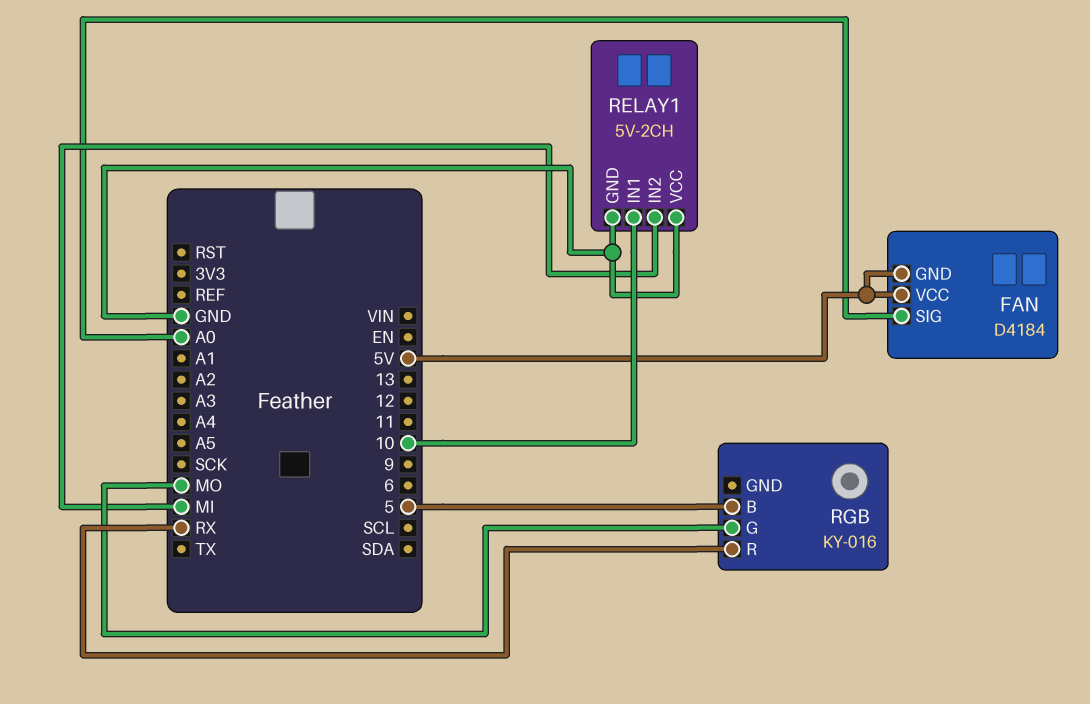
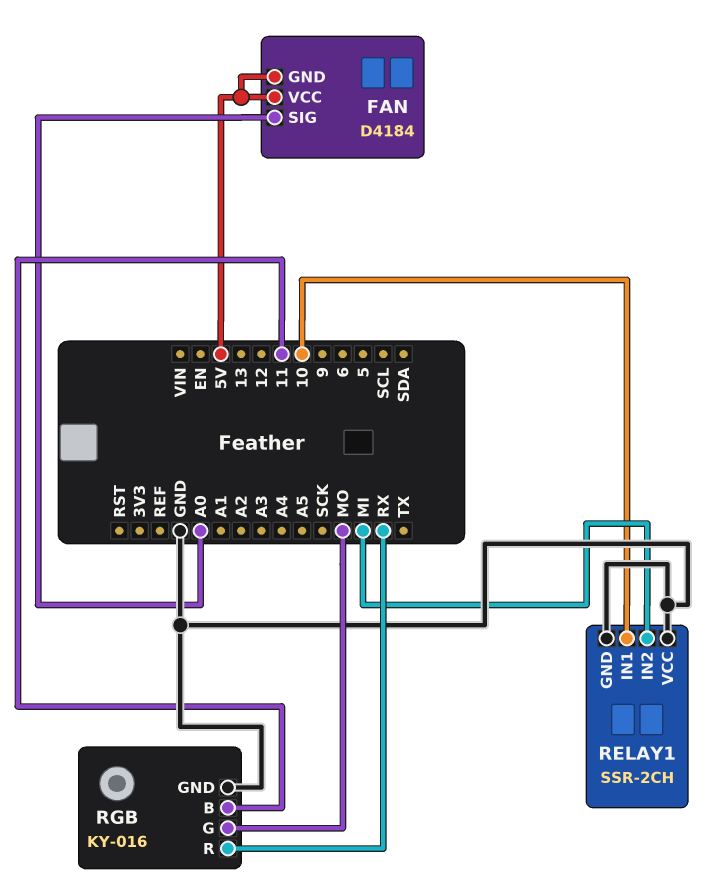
RELAY1: 5V-2CH -> SSR-2CH
RGB pin B: 5 -> 11
RGB pin GND: none -> GND

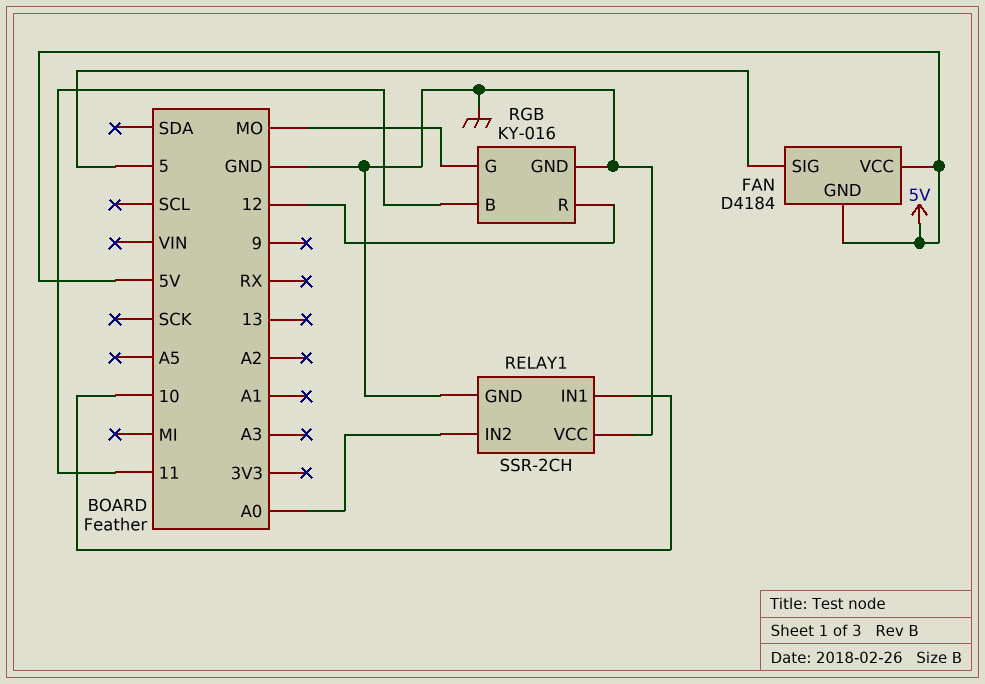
FAN pin SIG: A0 -> 5
RELAY1 pin IN2: MI -> A0
RGB pin R: RX -> 12

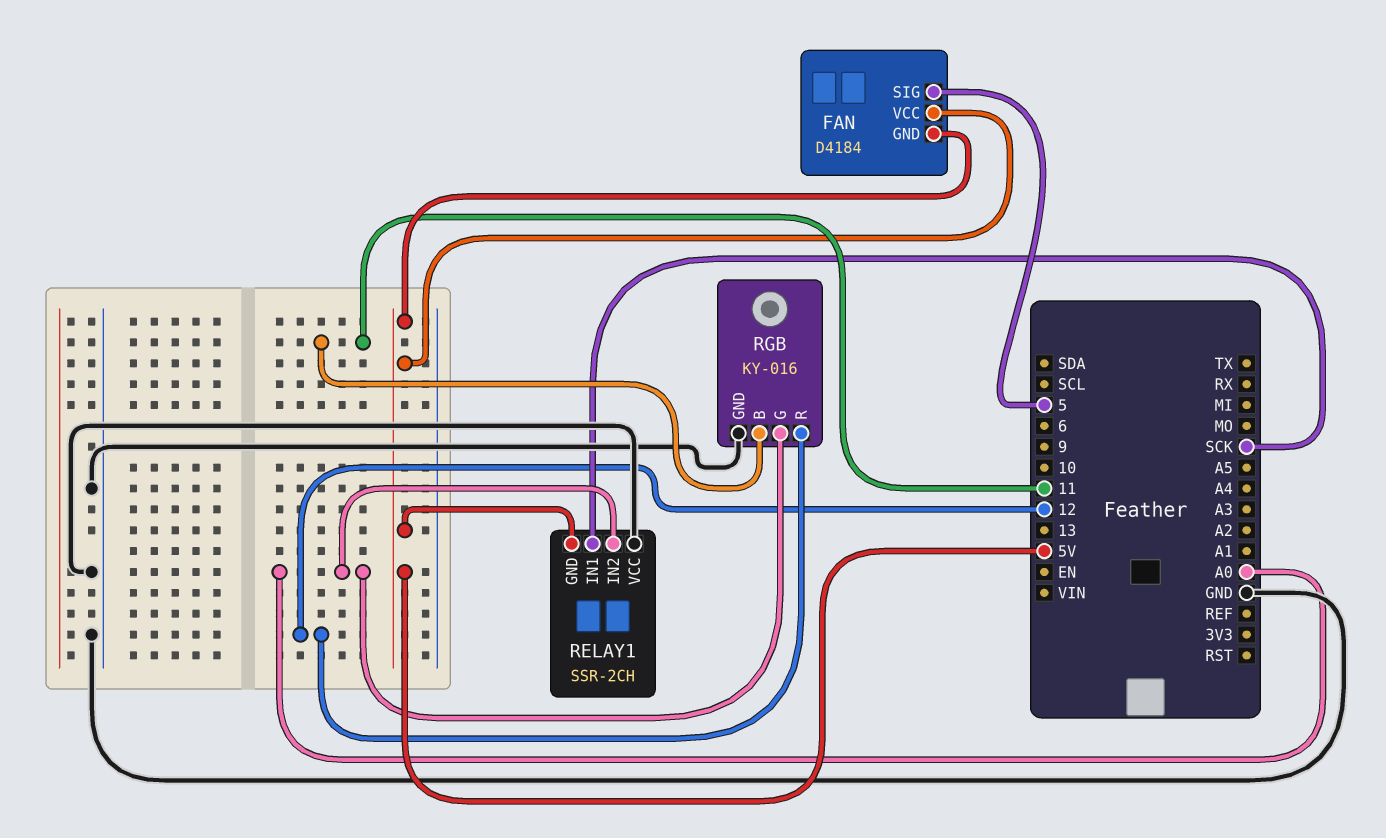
RELAY1 pin GND: GND -> 5V
RELAY1 pin IN1: 10 -> SCK
RGB pin G: MO -> A0

